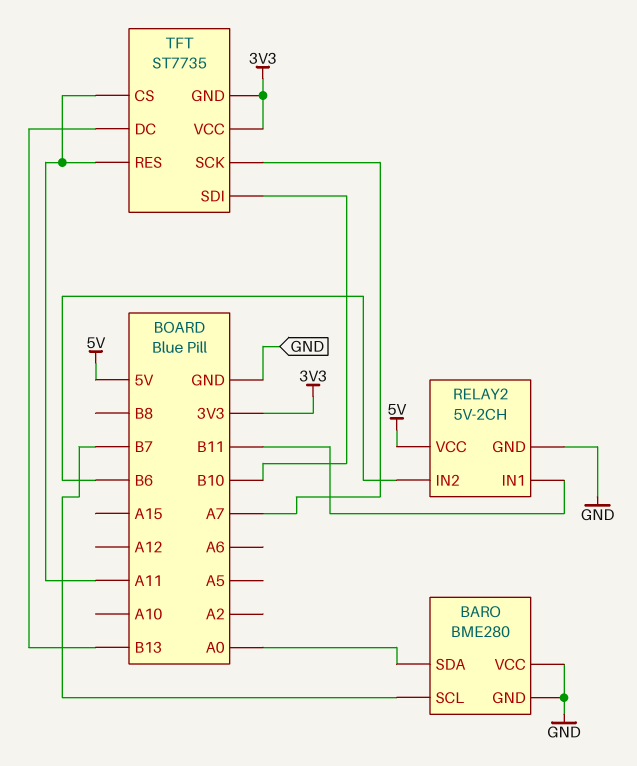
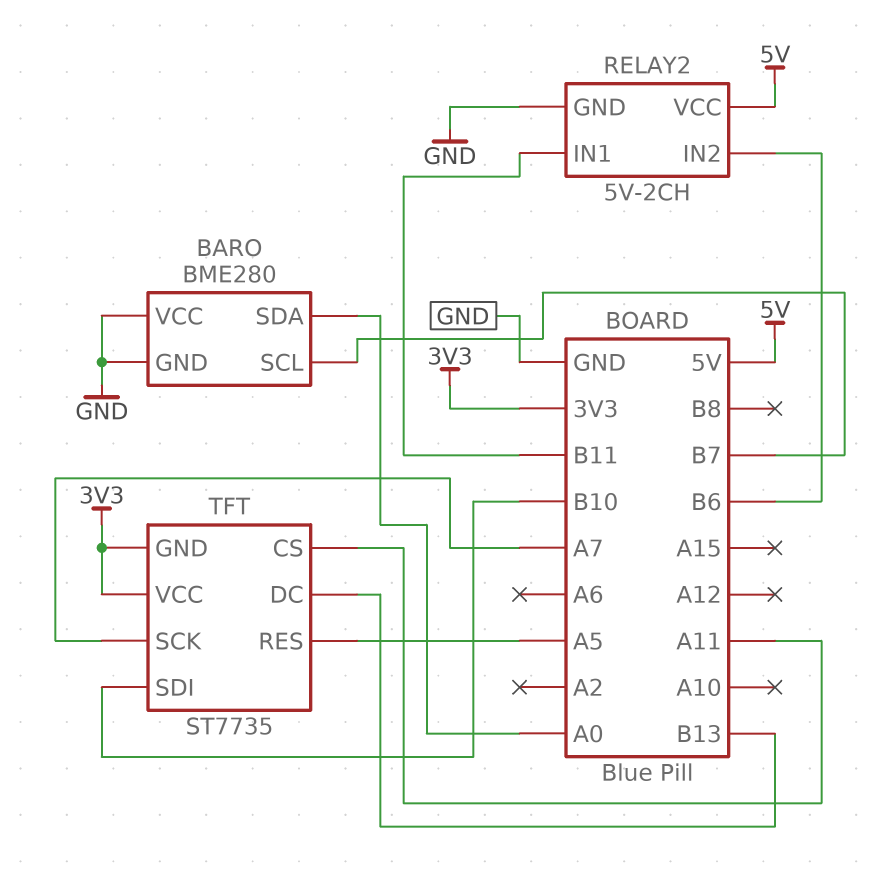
TFT pin RES: A11 -> A5

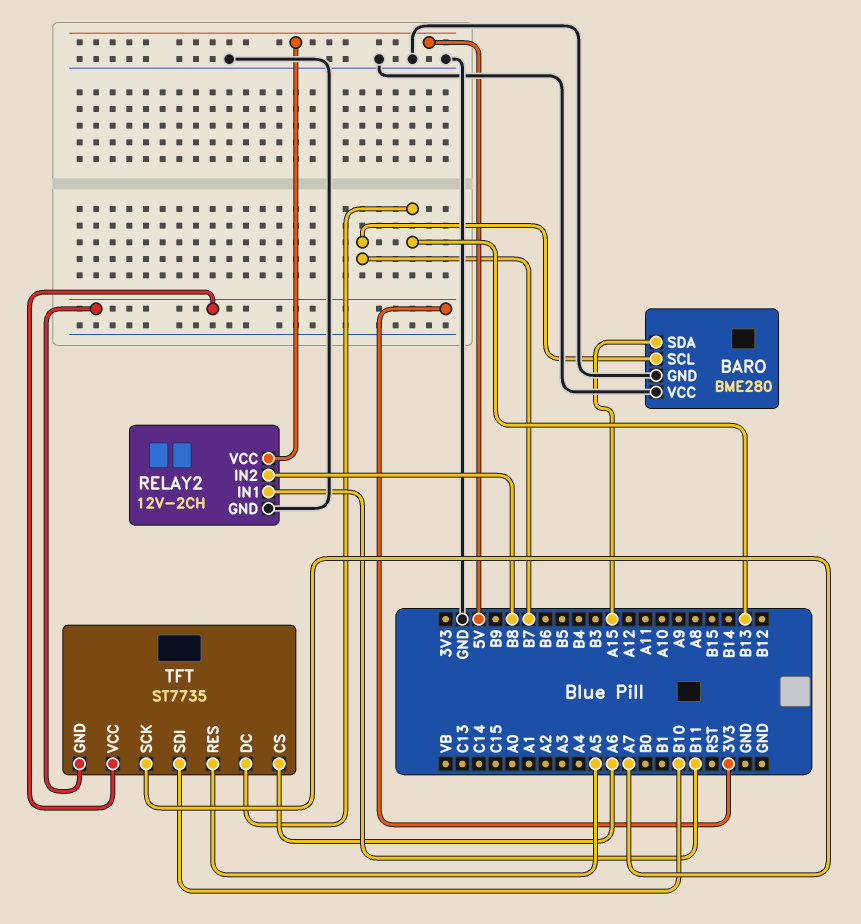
BARO pin SDA: A0 -> A15
RELAY2: 5V-2CH -> 12V-2CH
RELAY2 pin IN2: B6 -> B8
TFT pin CS: A11 -> A6

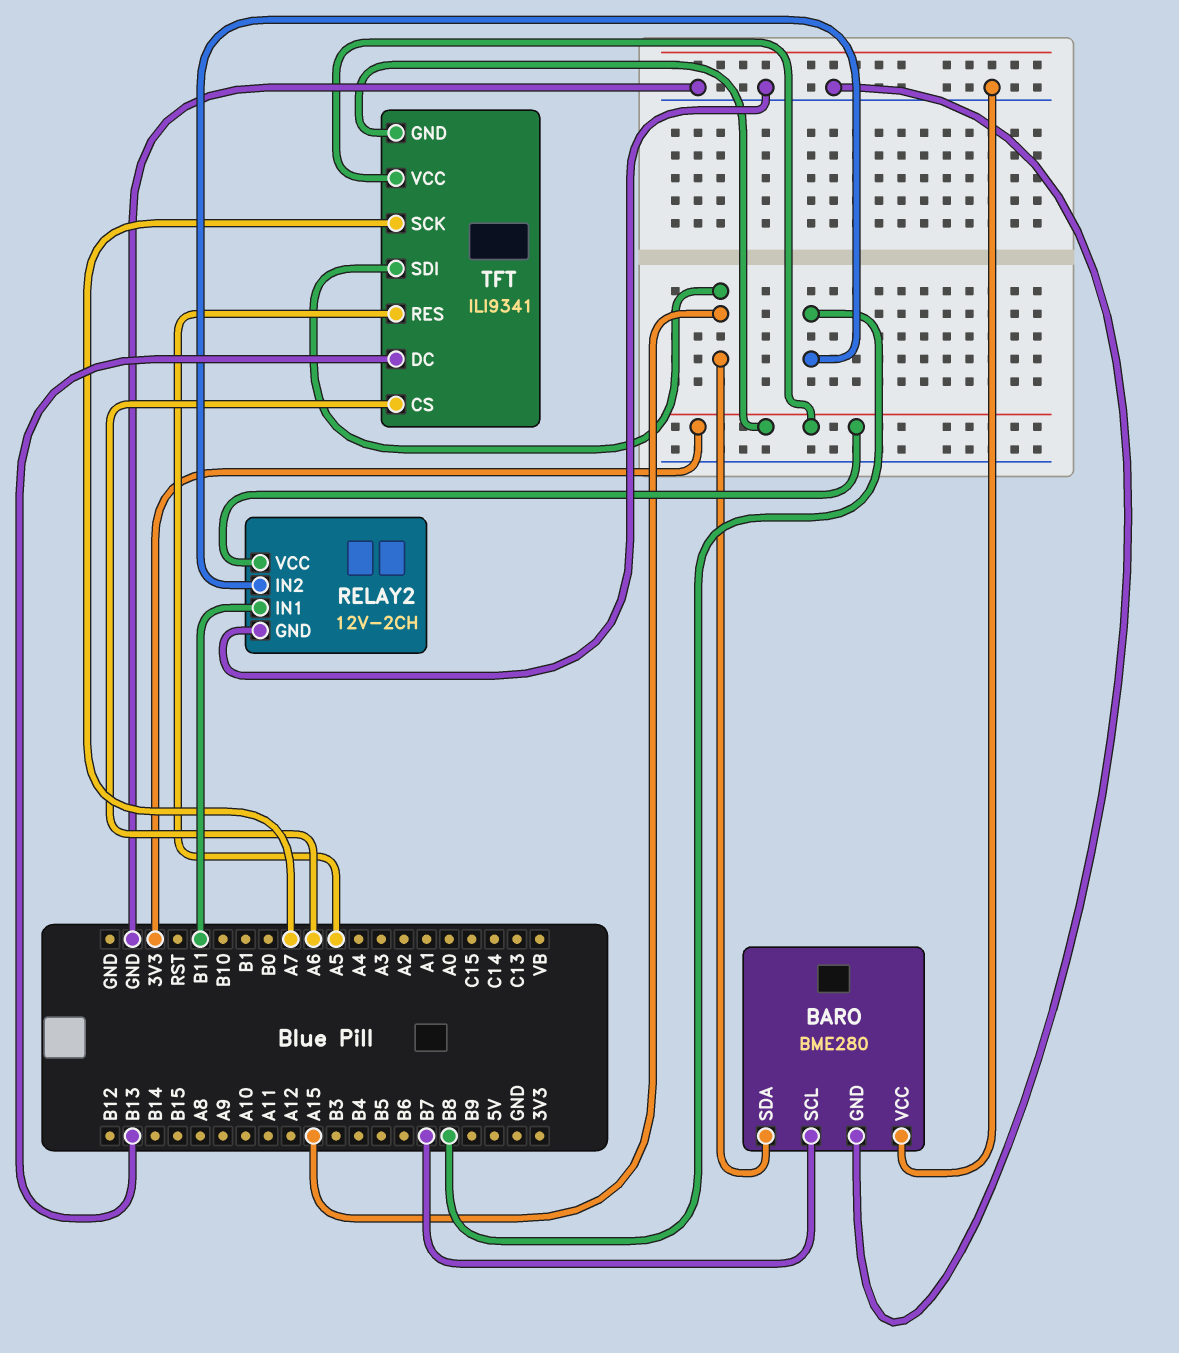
RELAY2 pin VCC: 5V -> 3V3
TFT: ST7735 -> ILI9341
TFT pin SDI: B10 -> A15

